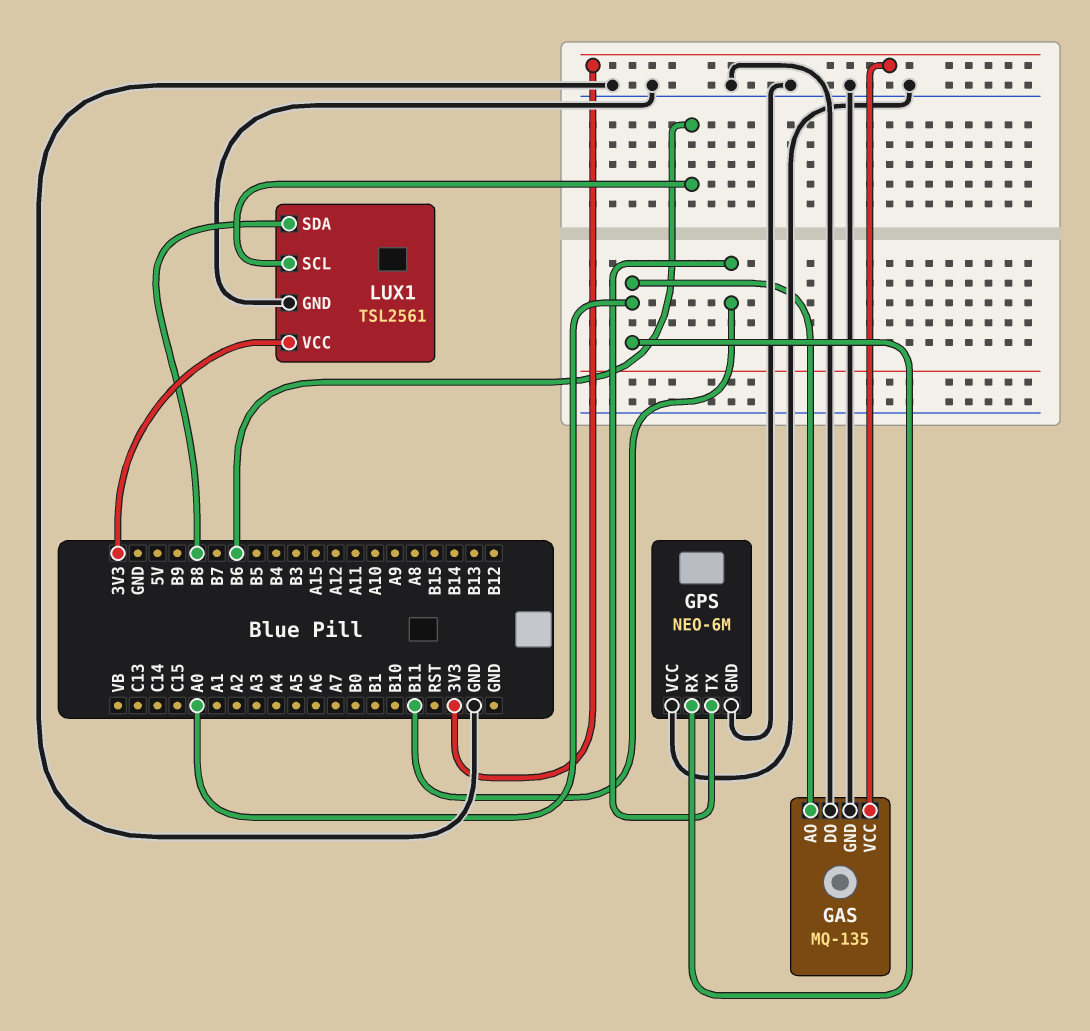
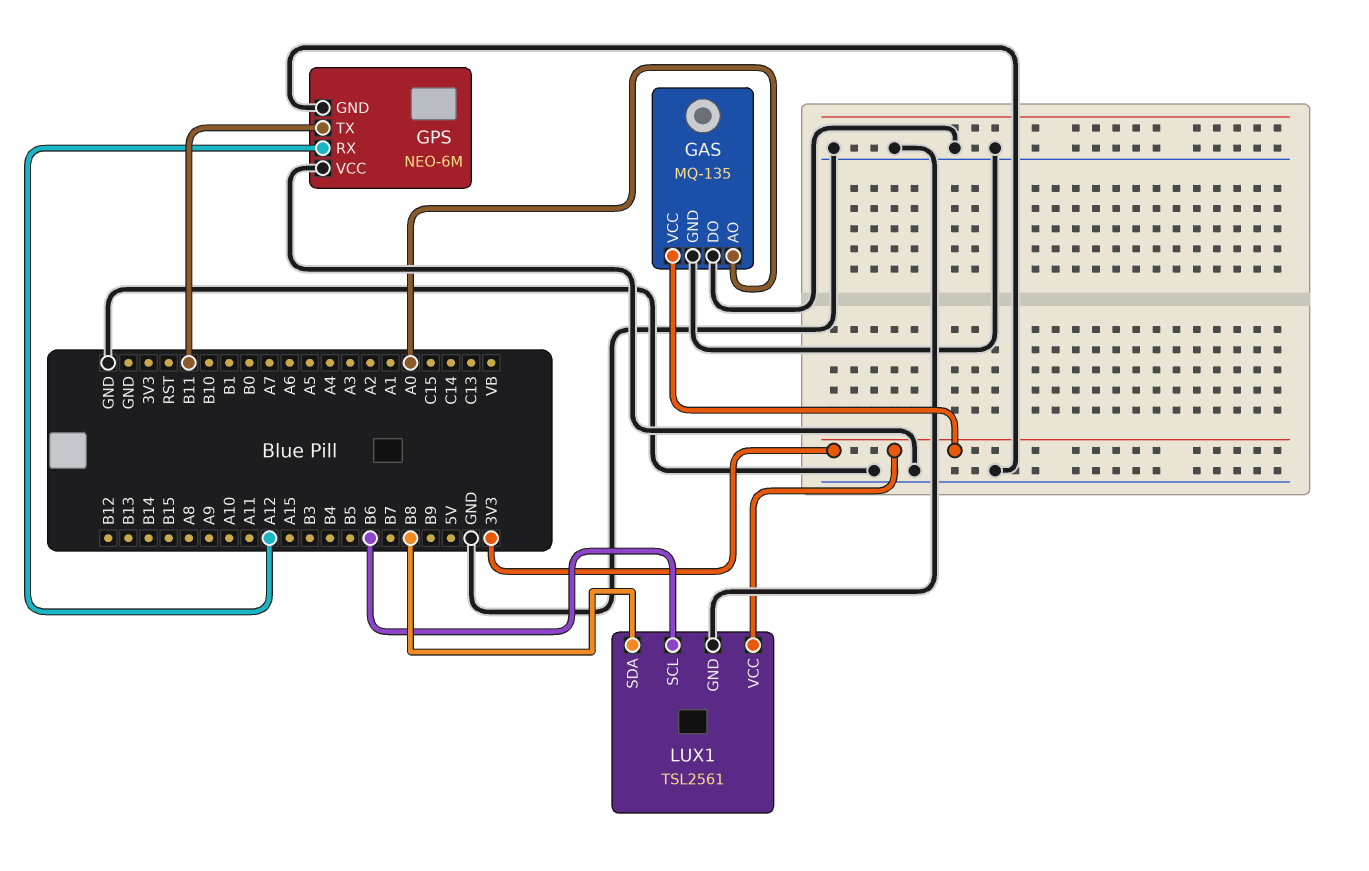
GPS pin RX: A0 -> A12

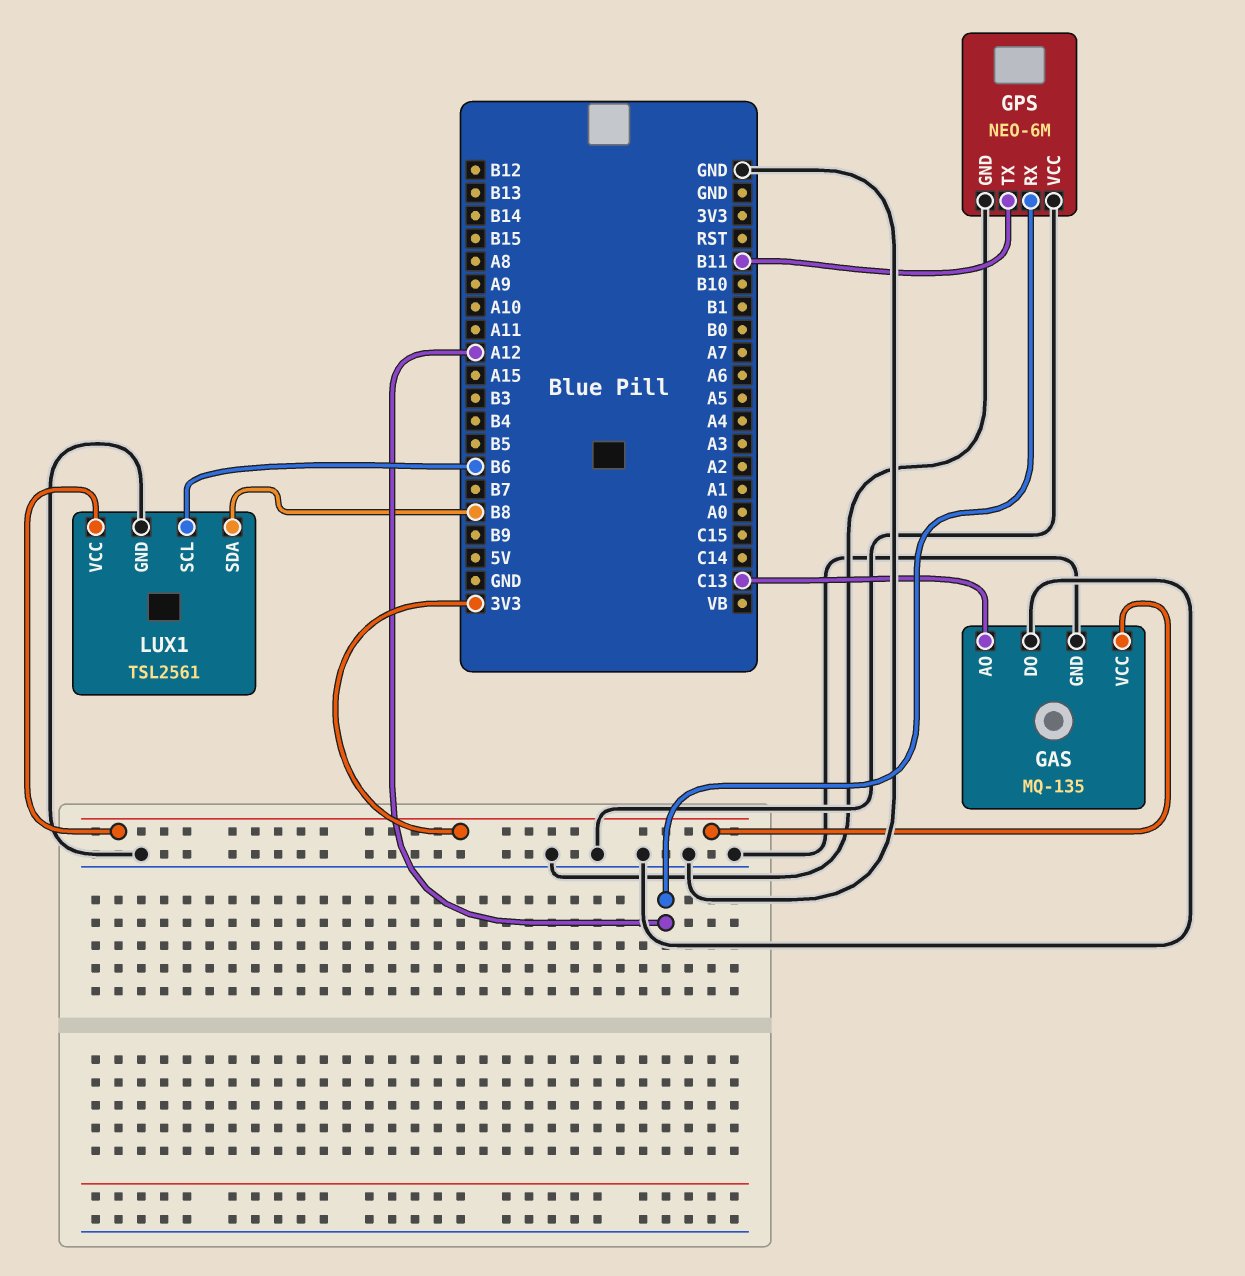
GAS pin AO: A0 -> C13

